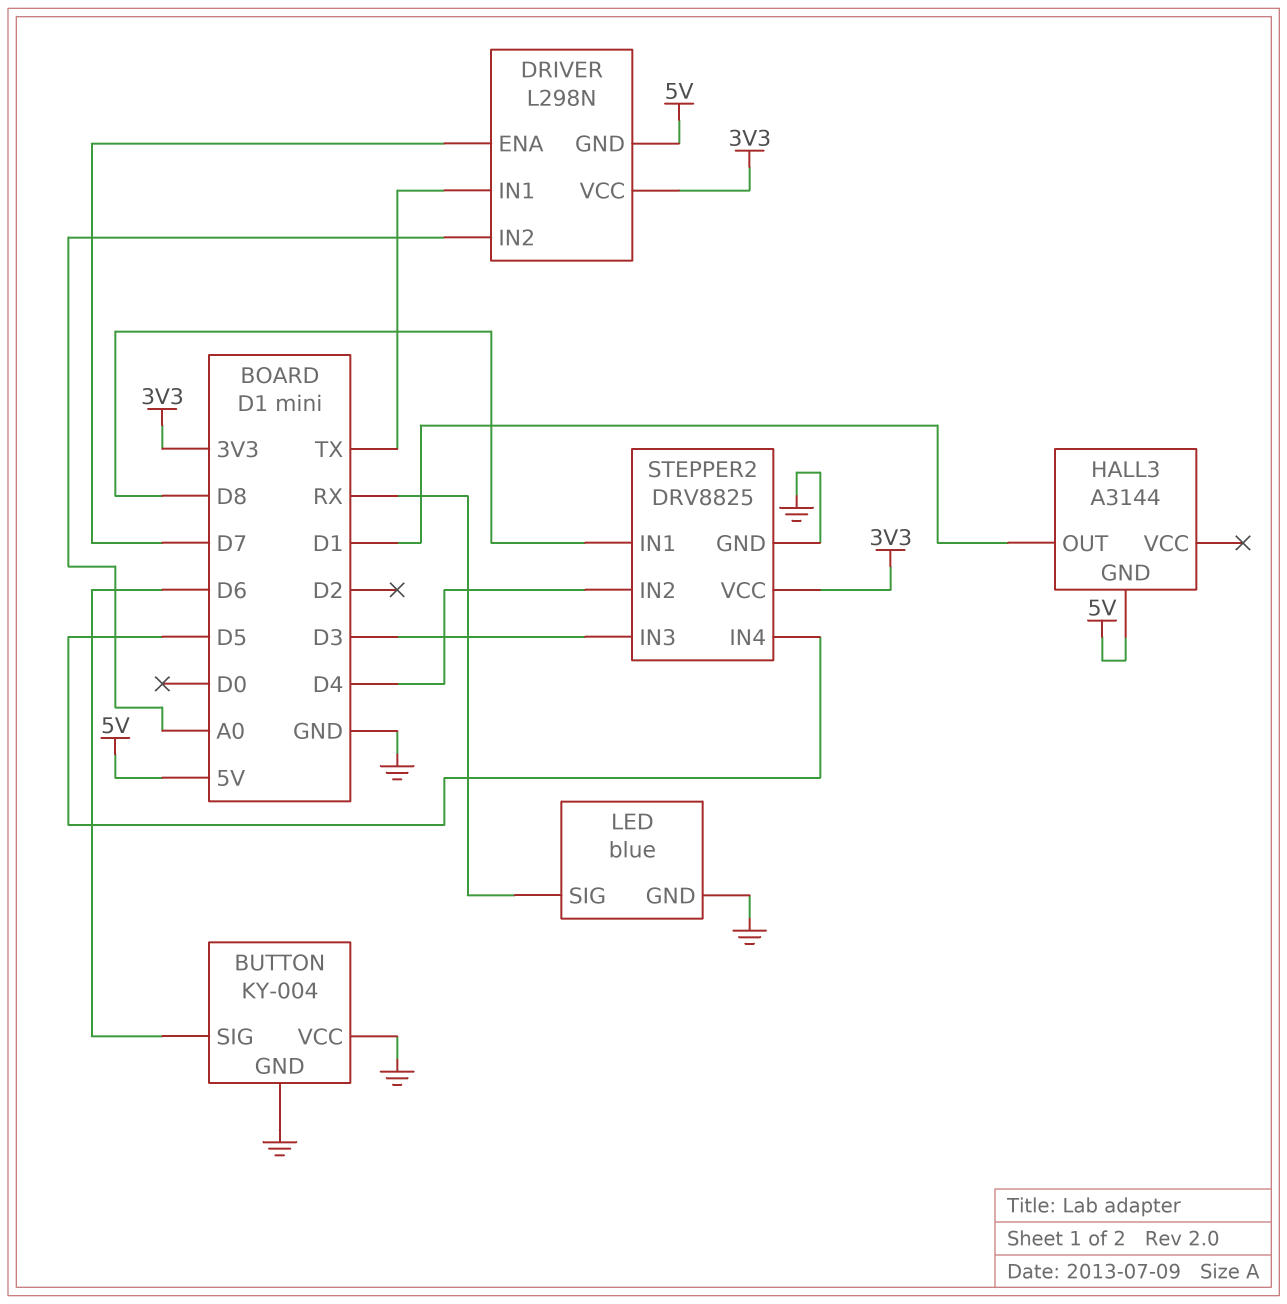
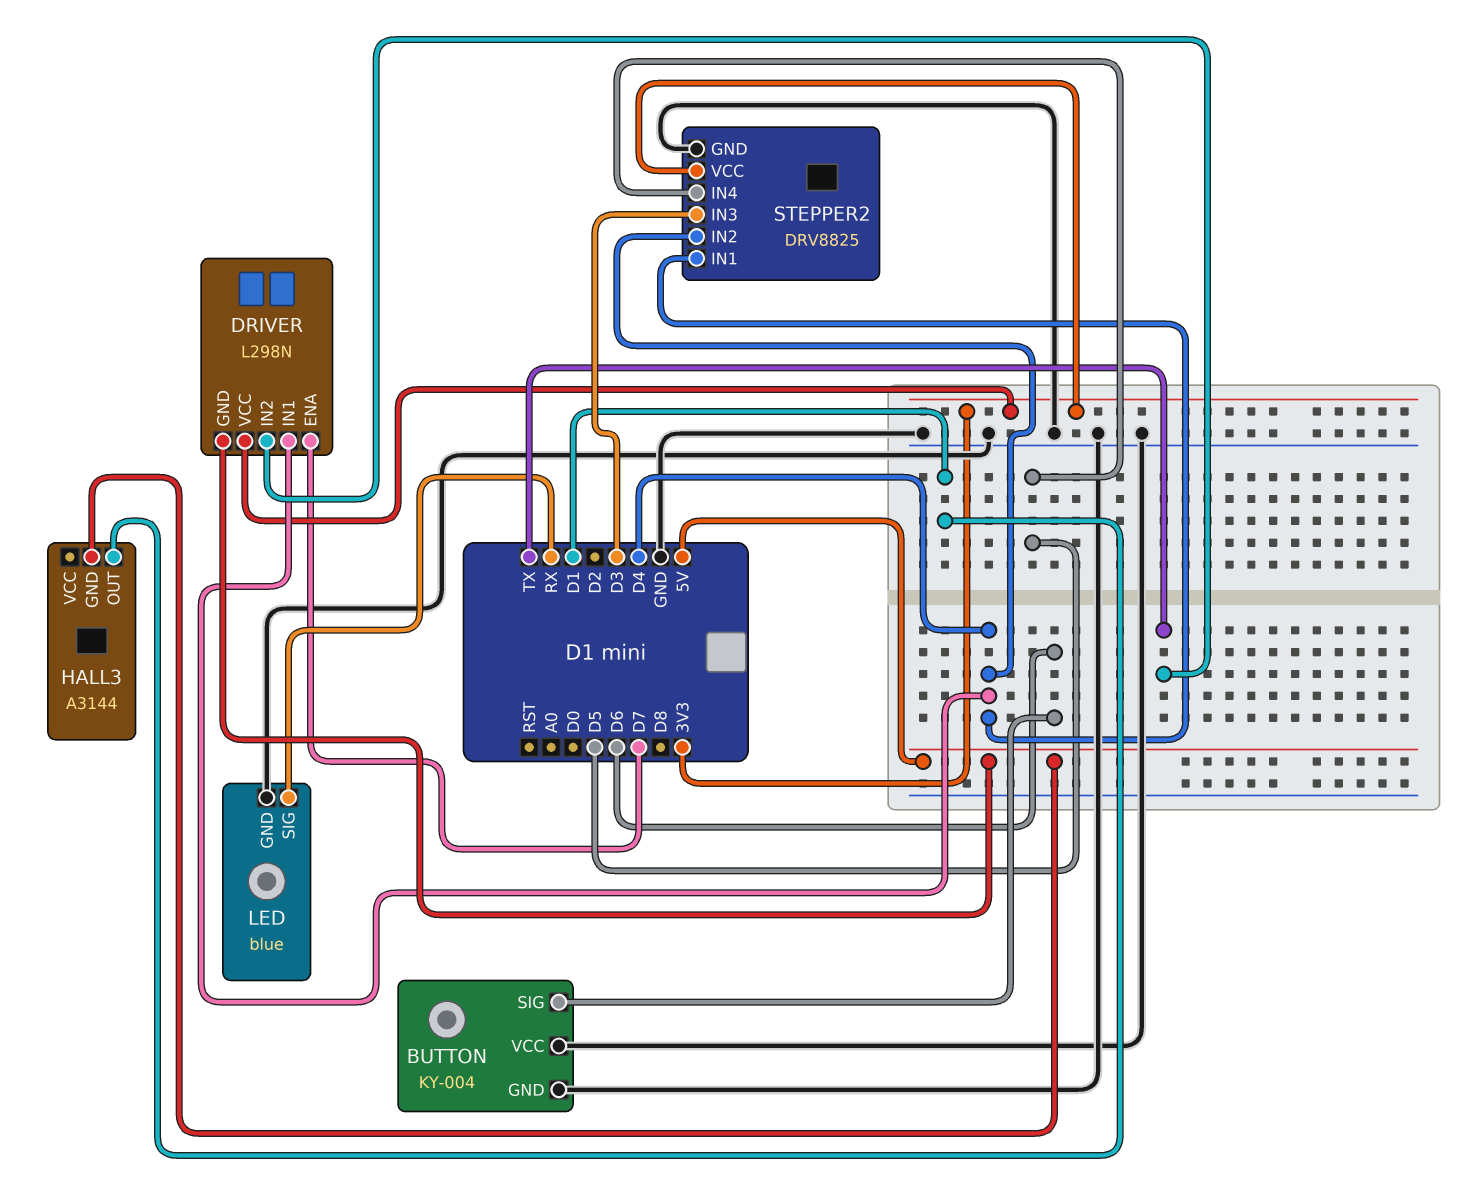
DRIVER pin IN1: TX -> D4
DRIVER pin IN2: A0 -> TX
STEPPER2 pin IN1: D8 -> D4

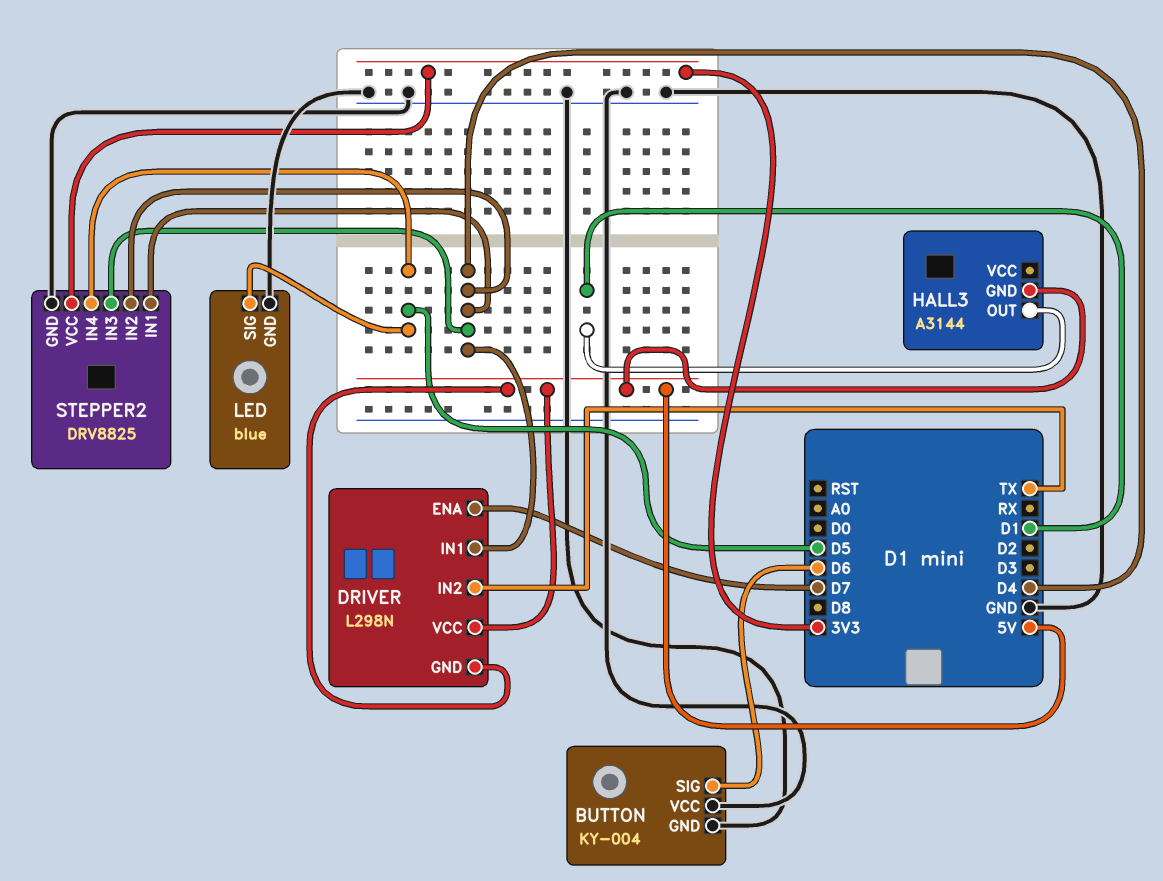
DRIVER pin VCC: 3V3 -> 5V
LED pin SIG: RX -> D5
STEPPER2 pin IN3: D3 -> D4

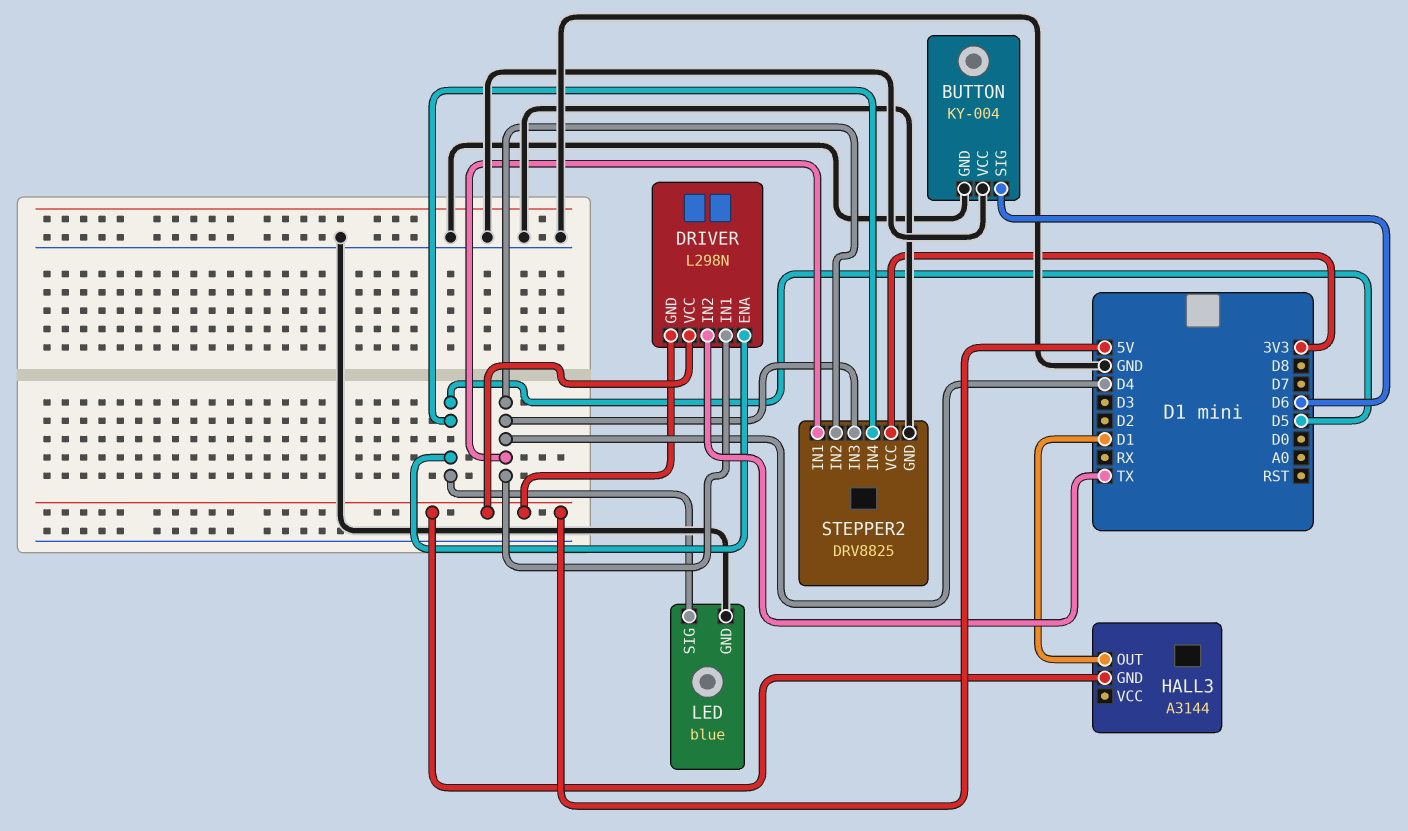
DRIVER pin ENA: D7 -> D5

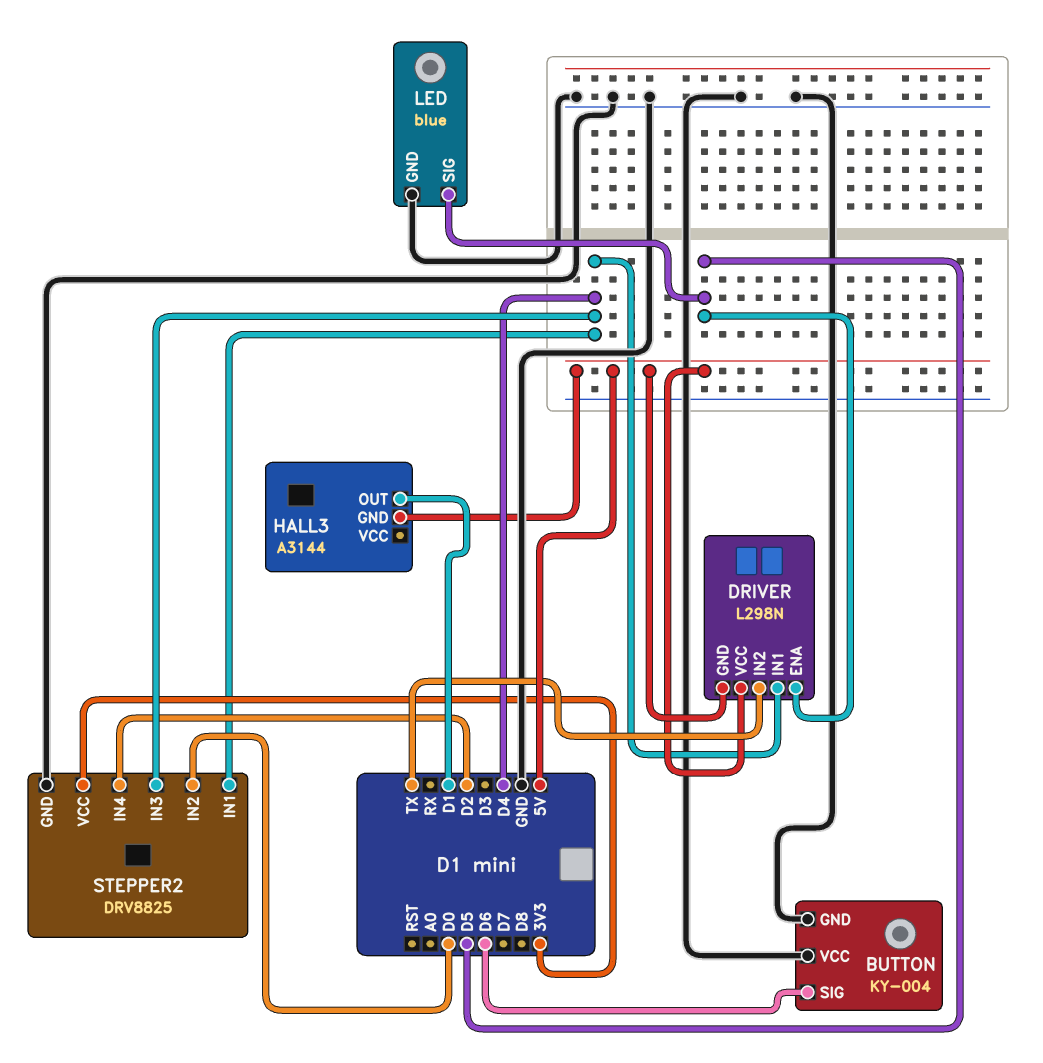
STEPPER2 pin IN2: D4 -> D0
STEPPER2 pin IN4: D5 -> D2

